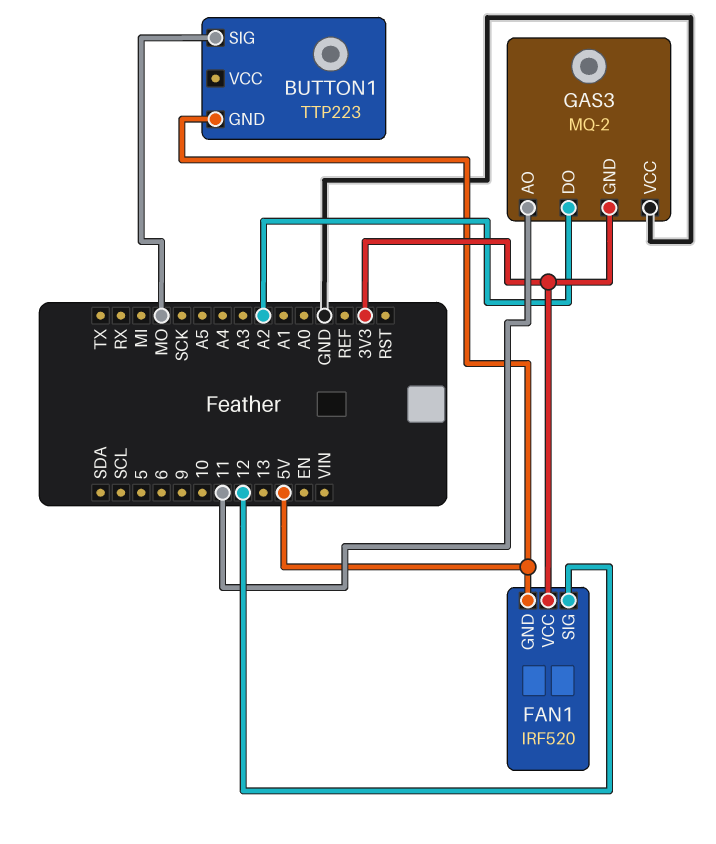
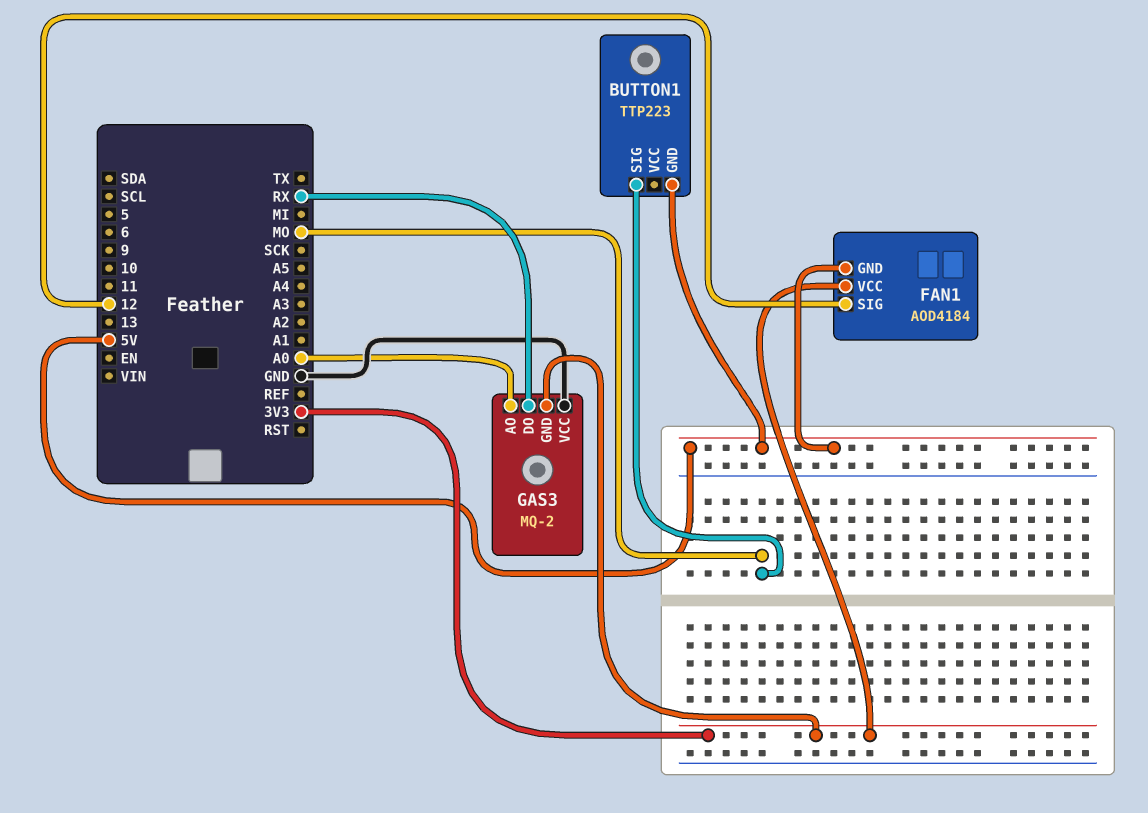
FAN1: IRF520 -> AOD4184
GAS3 pin AO: 11 -> A0
GAS3 pin DO: A2 -> RX

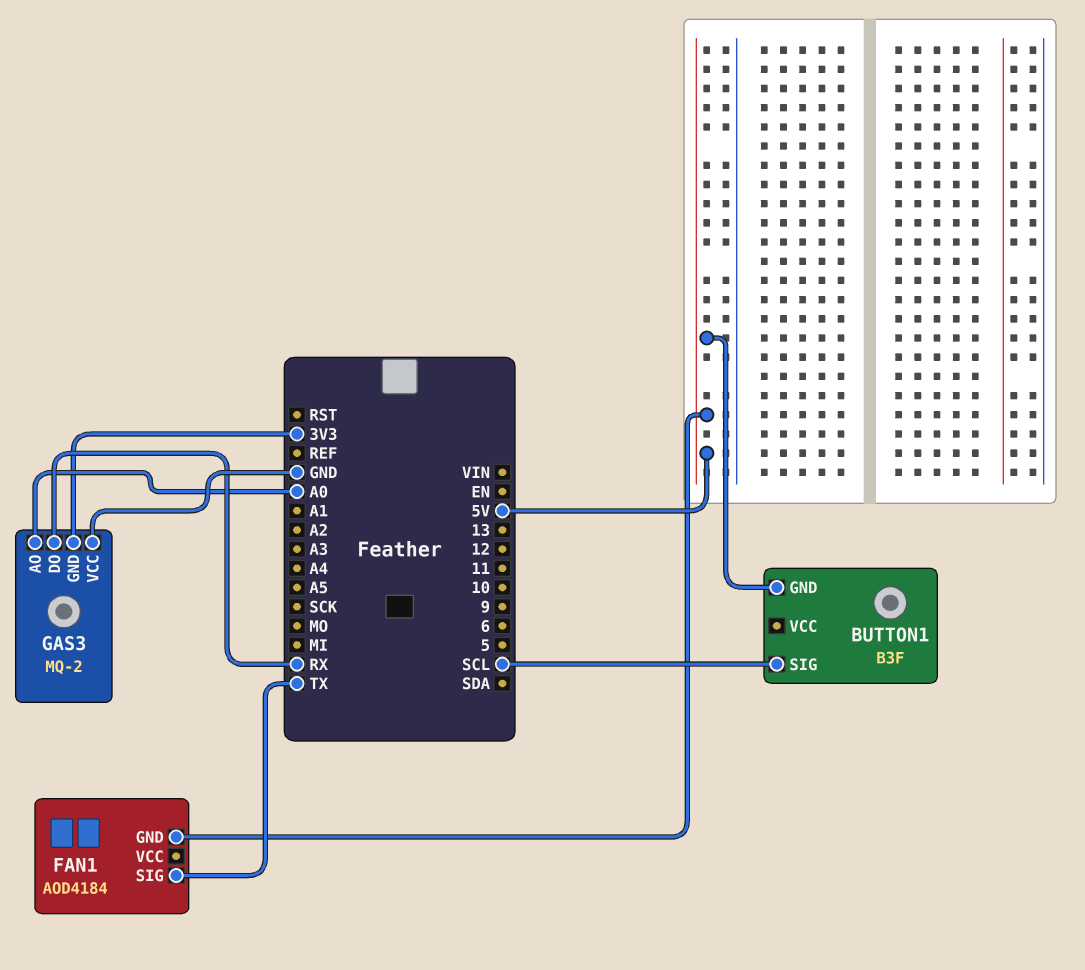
BUTTON1: TTP223 -> B3F
BUTTON1 pin SIG: MO -> SCL
FAN1 pin SIG: 12 -> TX
FAN1 pin VCC: 3V3 -> none

